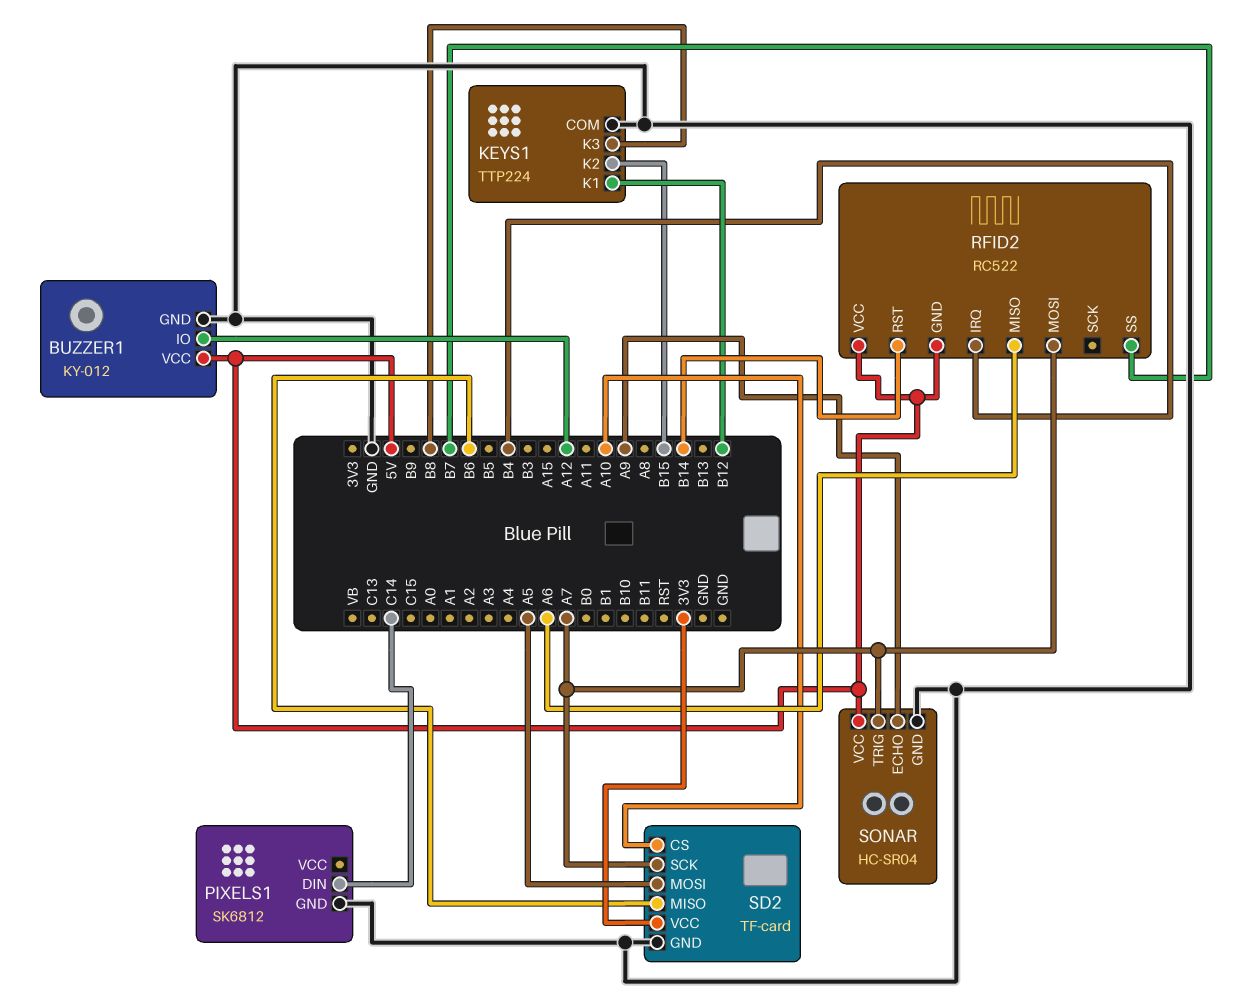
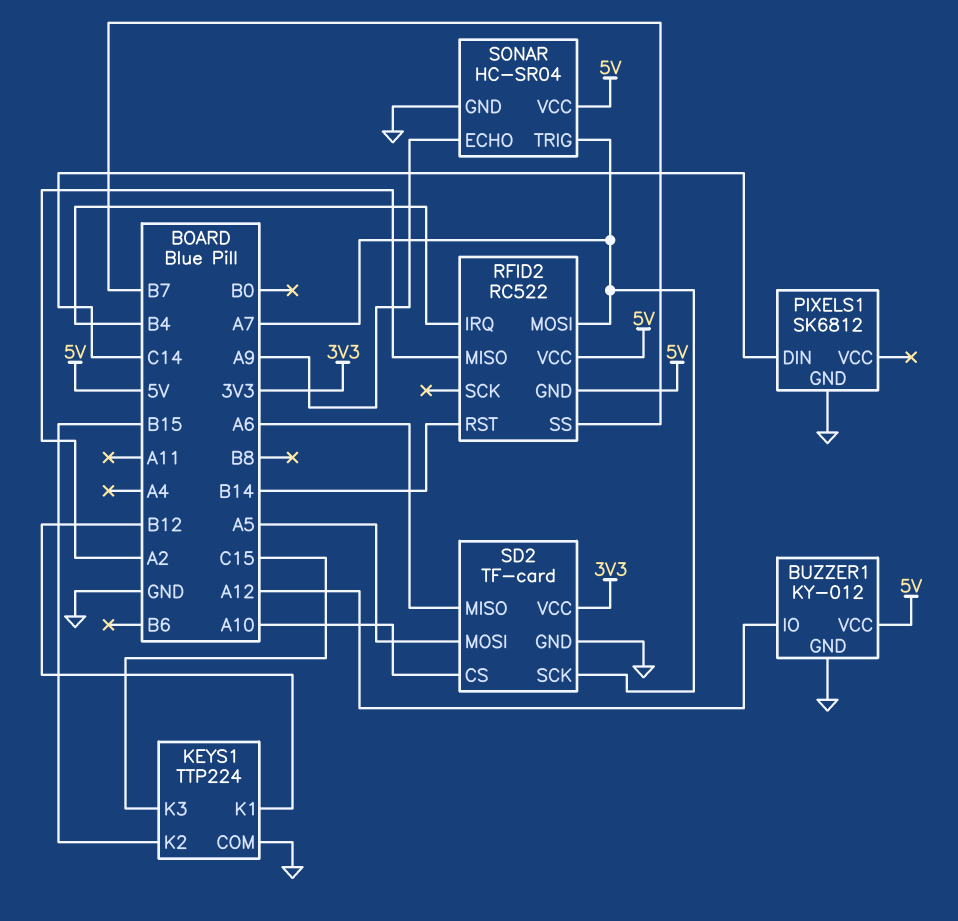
KEYS1 pin K3: B8 -> C15
RFID2 pin MISO: A6 -> A2
SD2 pin MISO: B6 -> A6

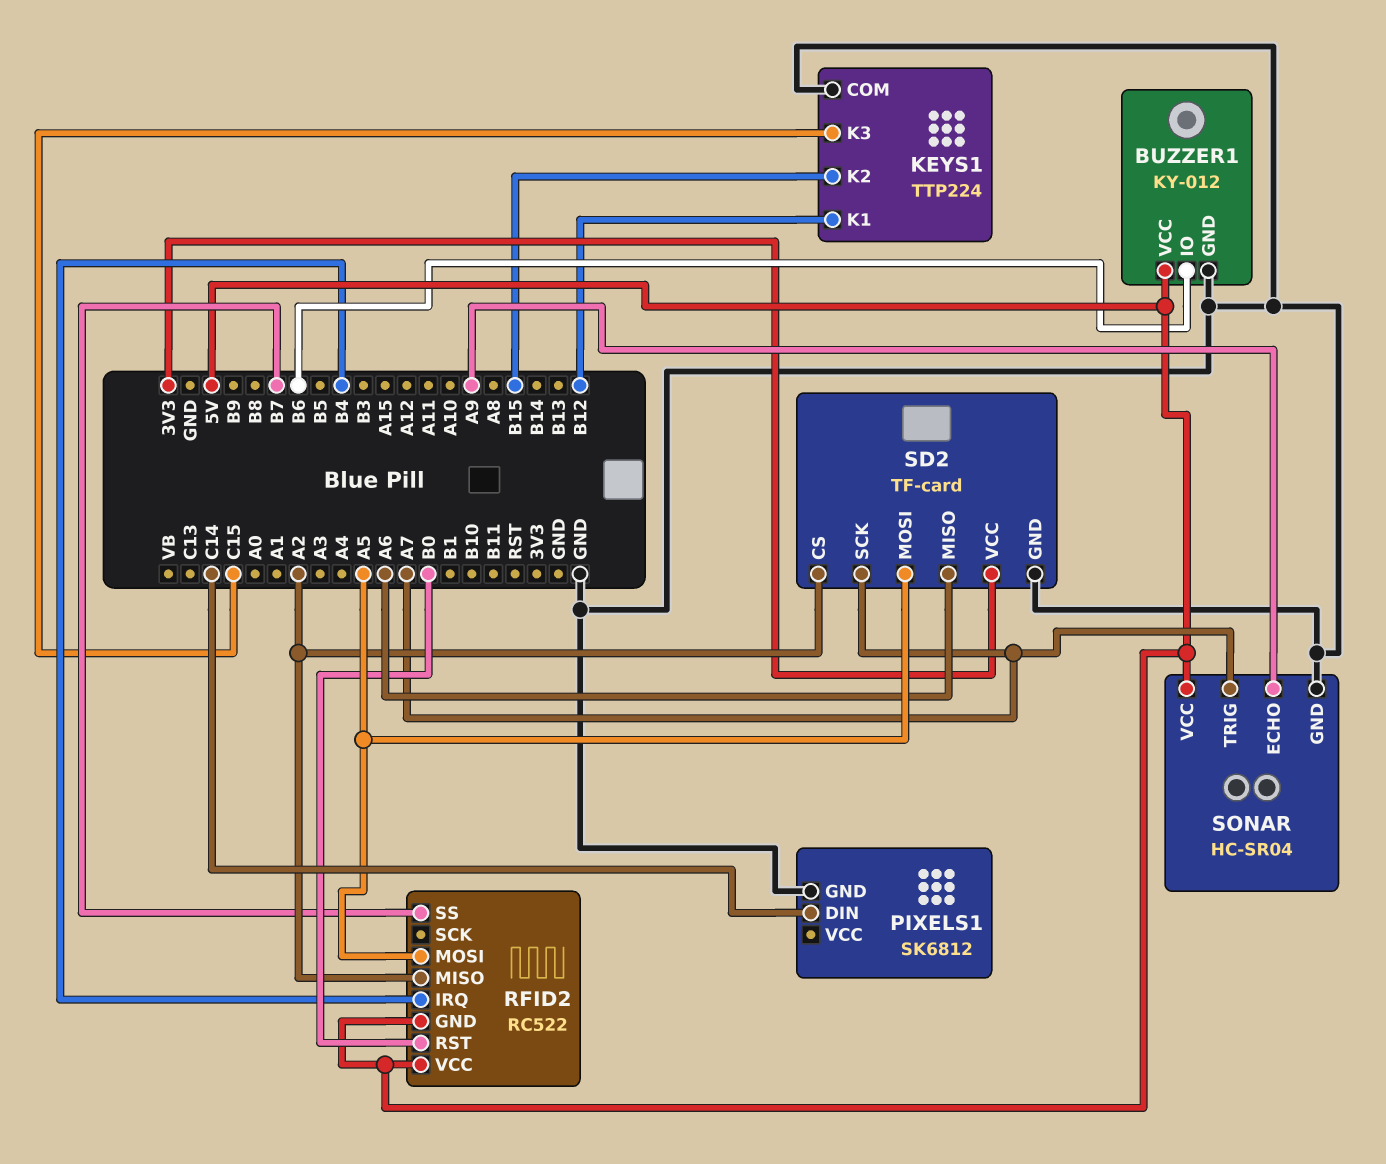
BUZZER1 pin IO: A12 -> B6
RFID2 pin MOSI: A7 -> A5
RFID2 pin RST: B14 -> B0
SD2 pin CS: A10 -> A2

